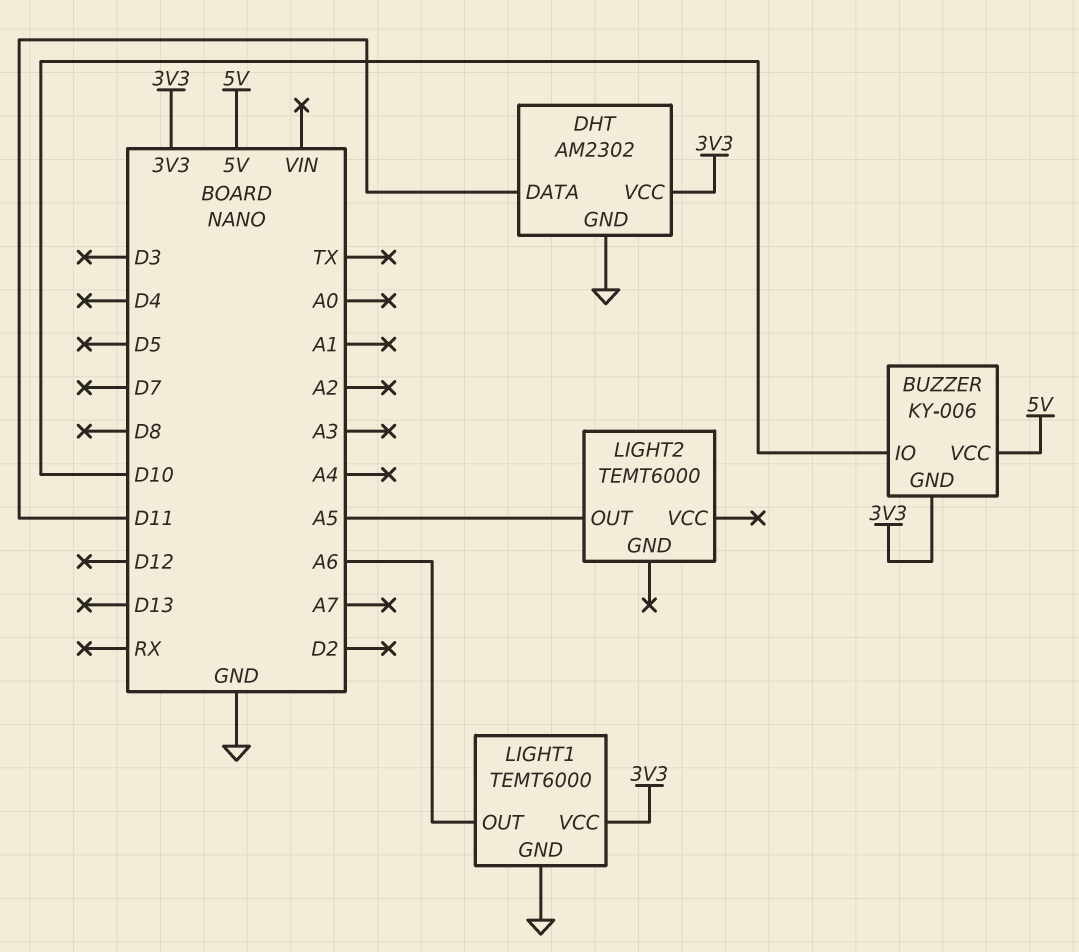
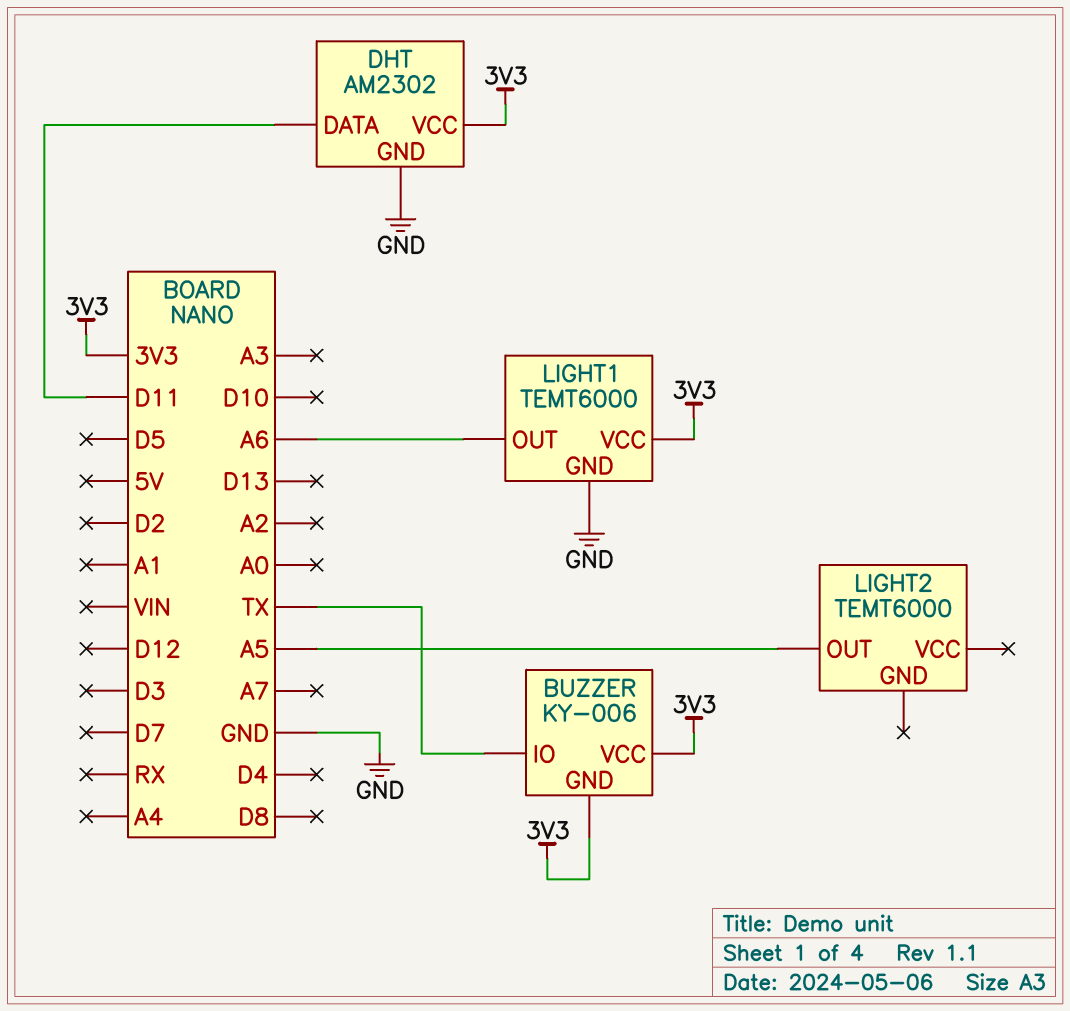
BUZZER pin IO: D10 -> TX
BUZZER pin VCC: 5V -> 3V3

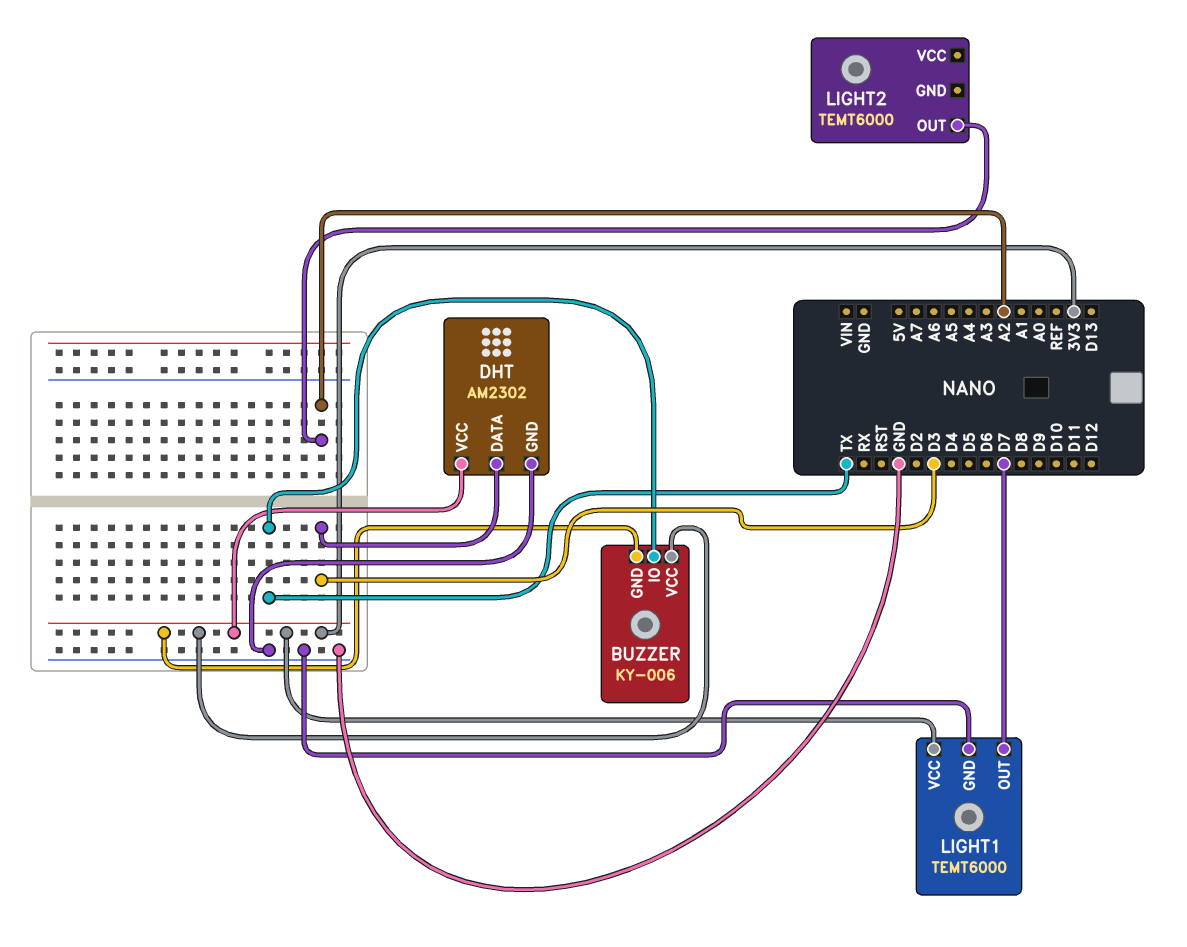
DHT pin DATA: D11 -> D3
LIGHT1 pin OUT: A6 -> D7
LIGHT2 pin OUT: A5 -> A2

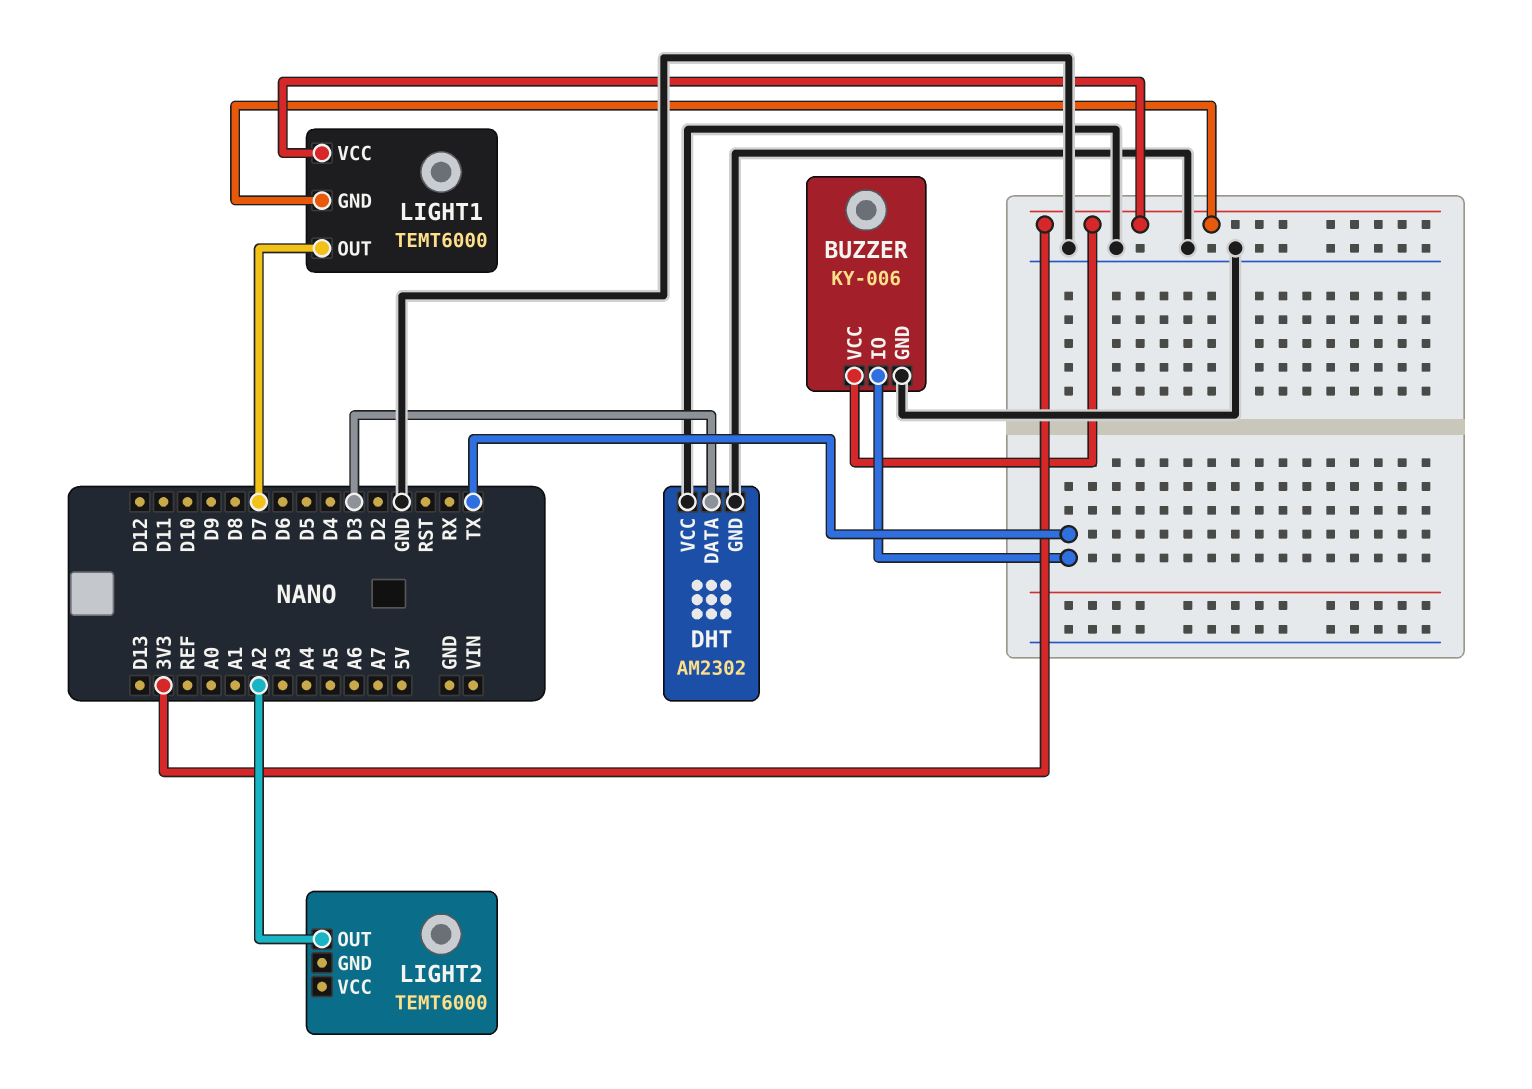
BUZZER pin GND: 3V3 -> GND
DHT pin VCC: 3V3 -> GND
LIGHT1 pin GND: GND -> 3V3

